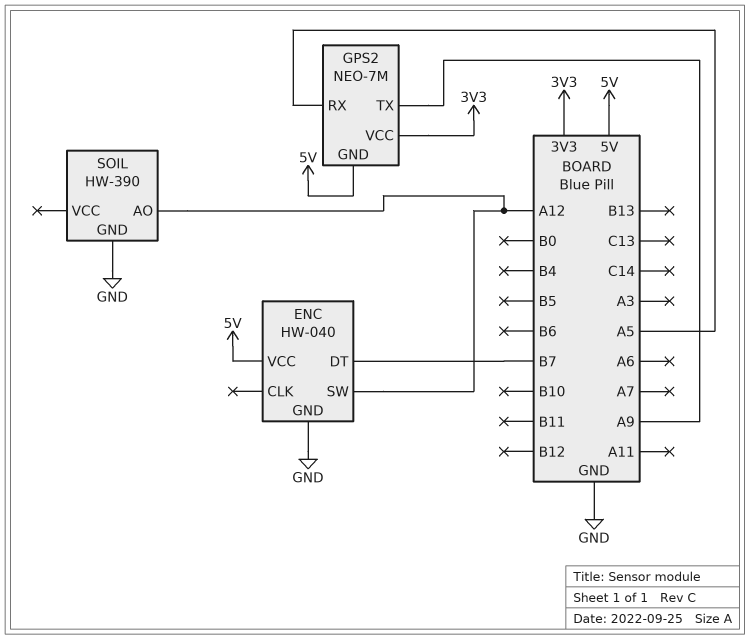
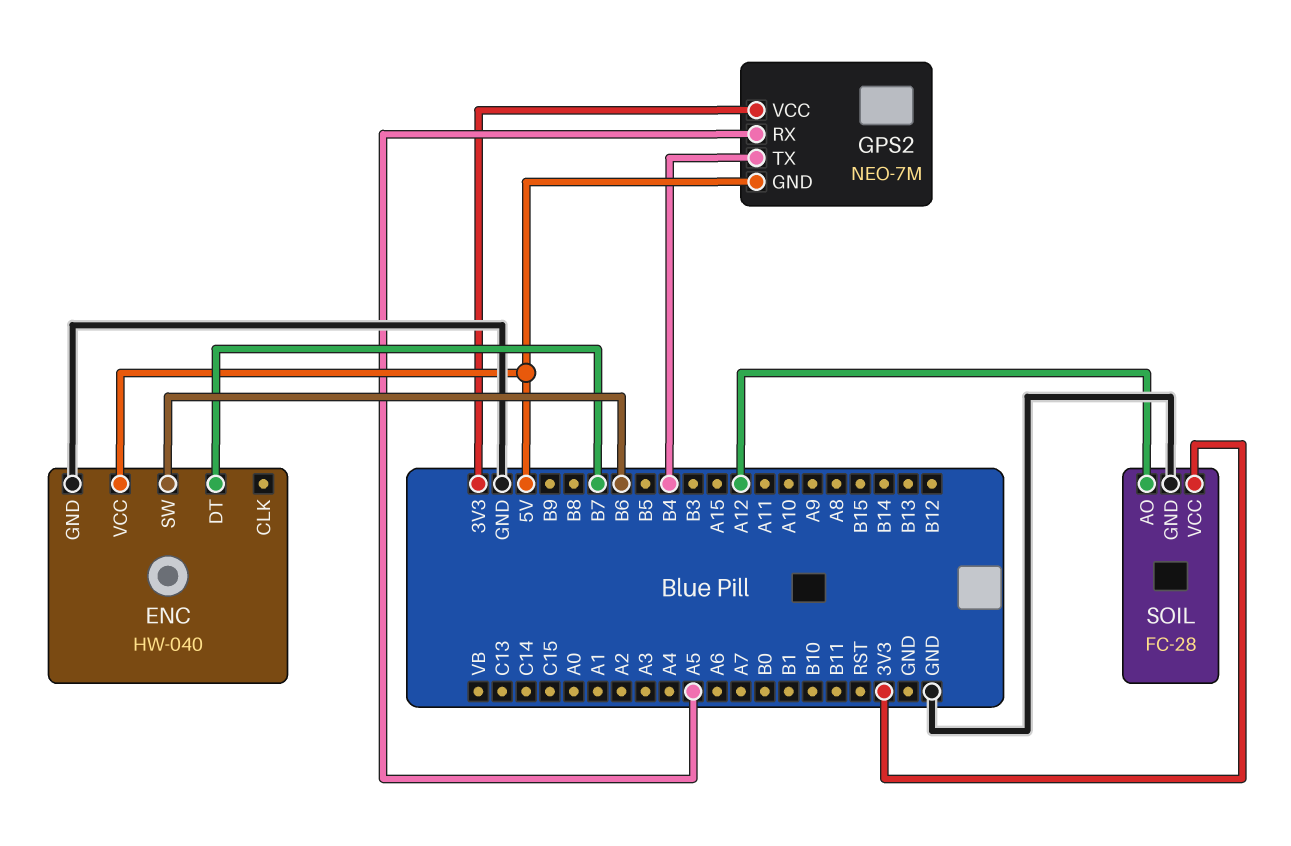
ENC pin SW: A12 -> B6
GPS2 pin TX: A9 -> B4
SOIL: HW-390 -> FC-28
SOIL pin VCC: none -> 3V3

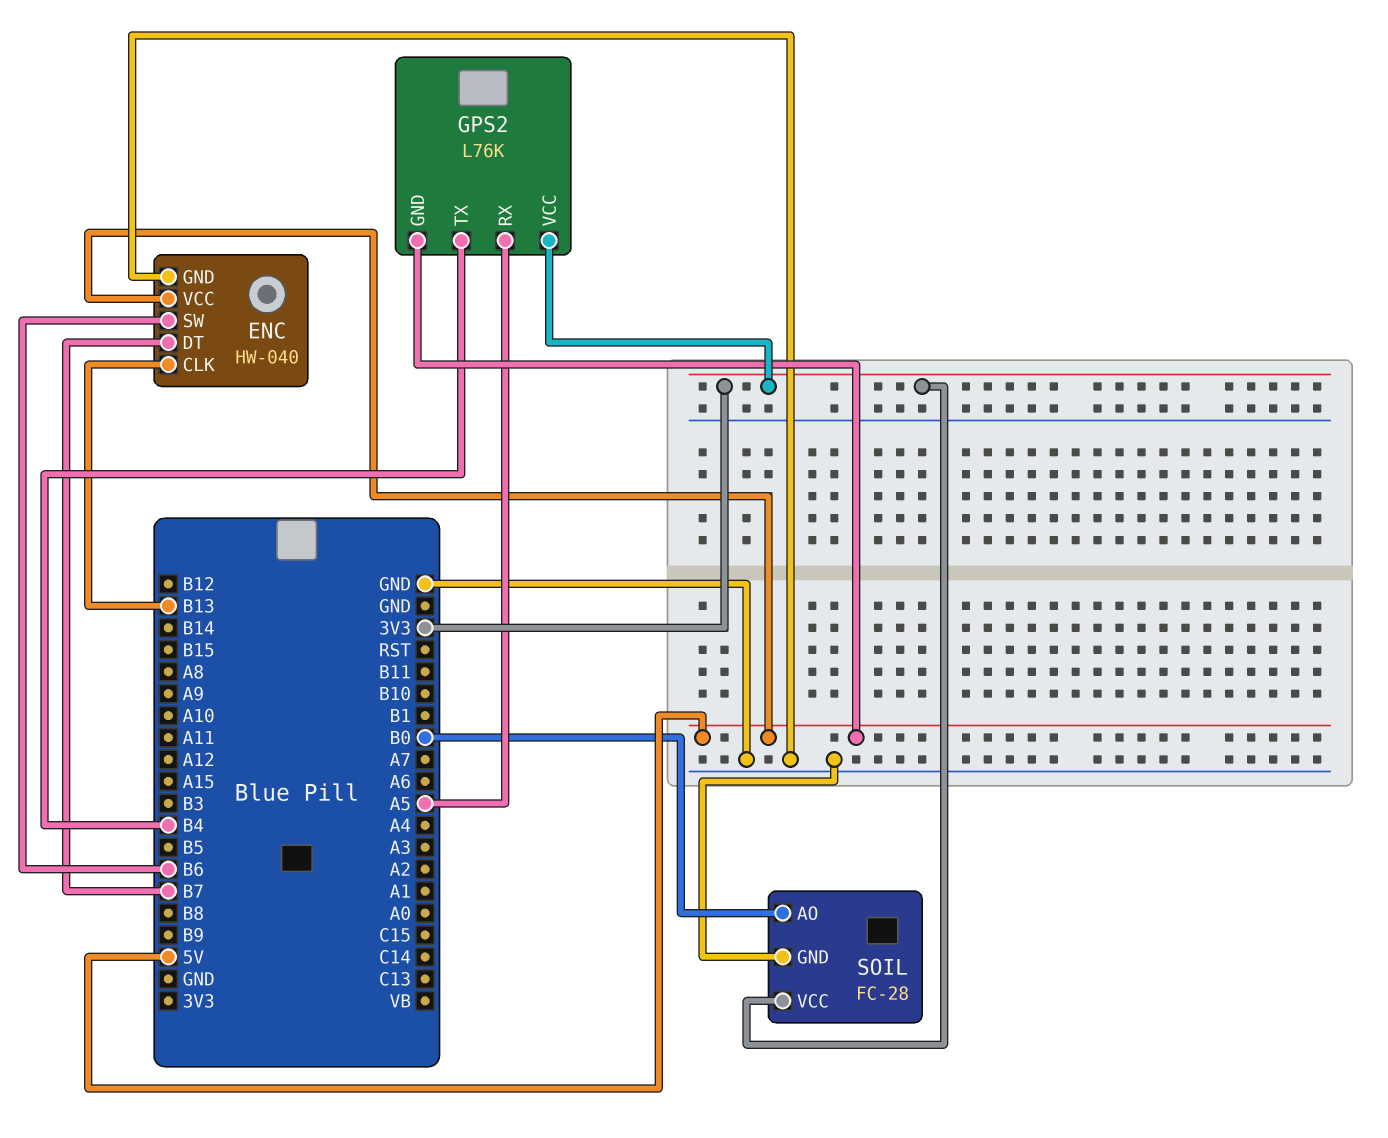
ENC pin CLK: none -> B13
GPS2: NEO-7M -> L76K
SOIL pin AO: A12 -> B0

